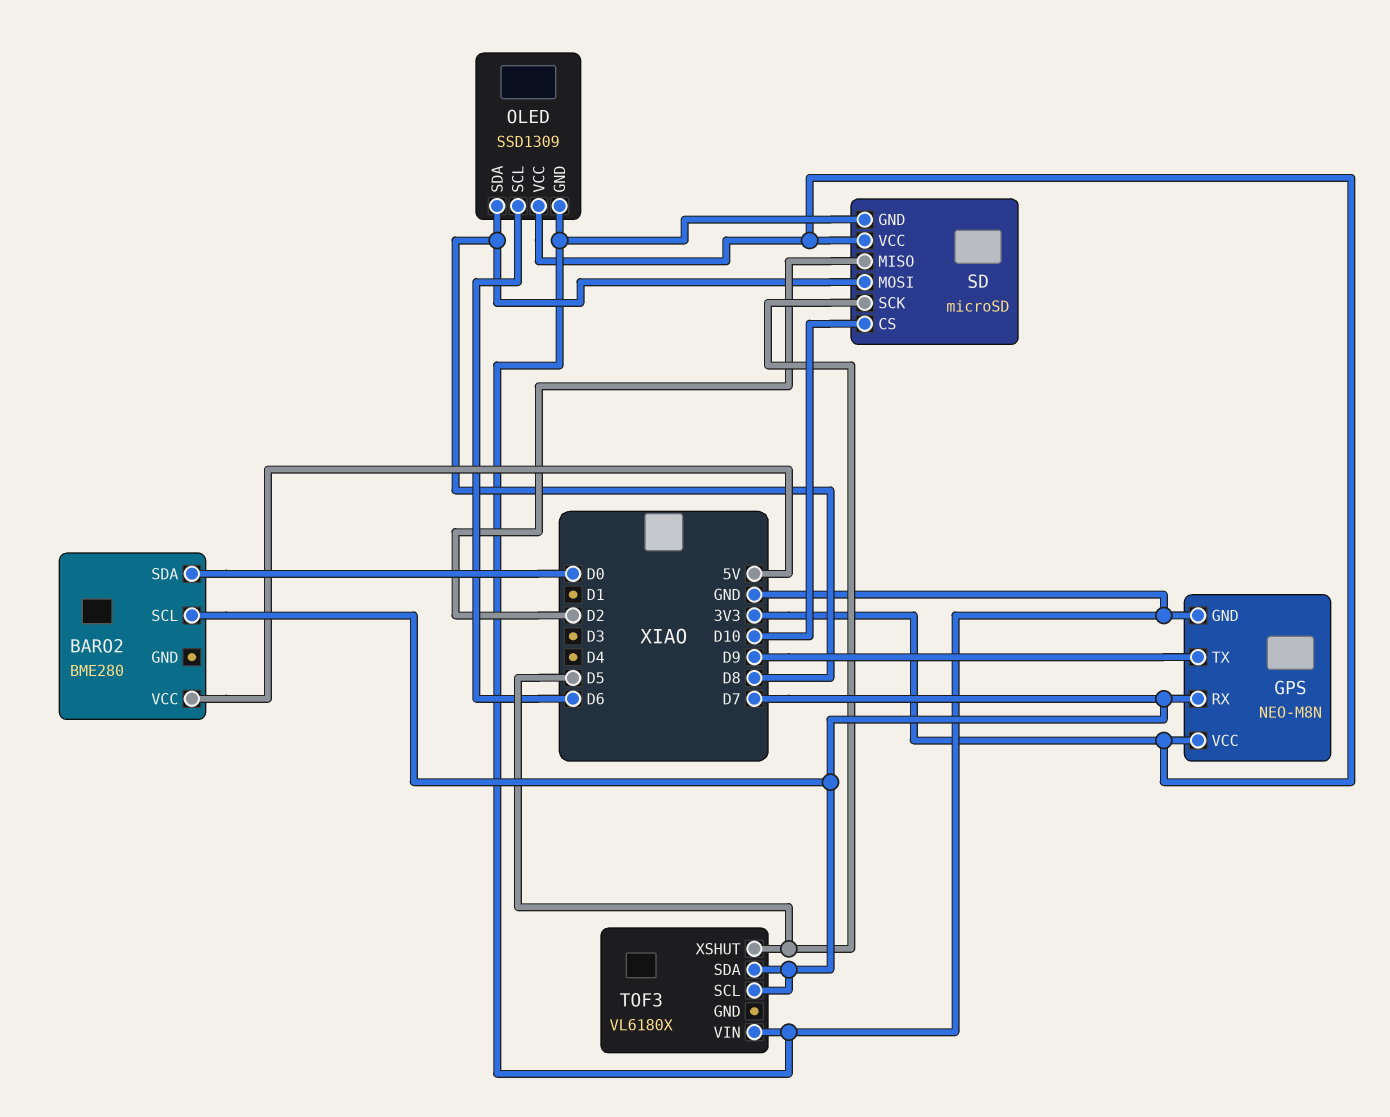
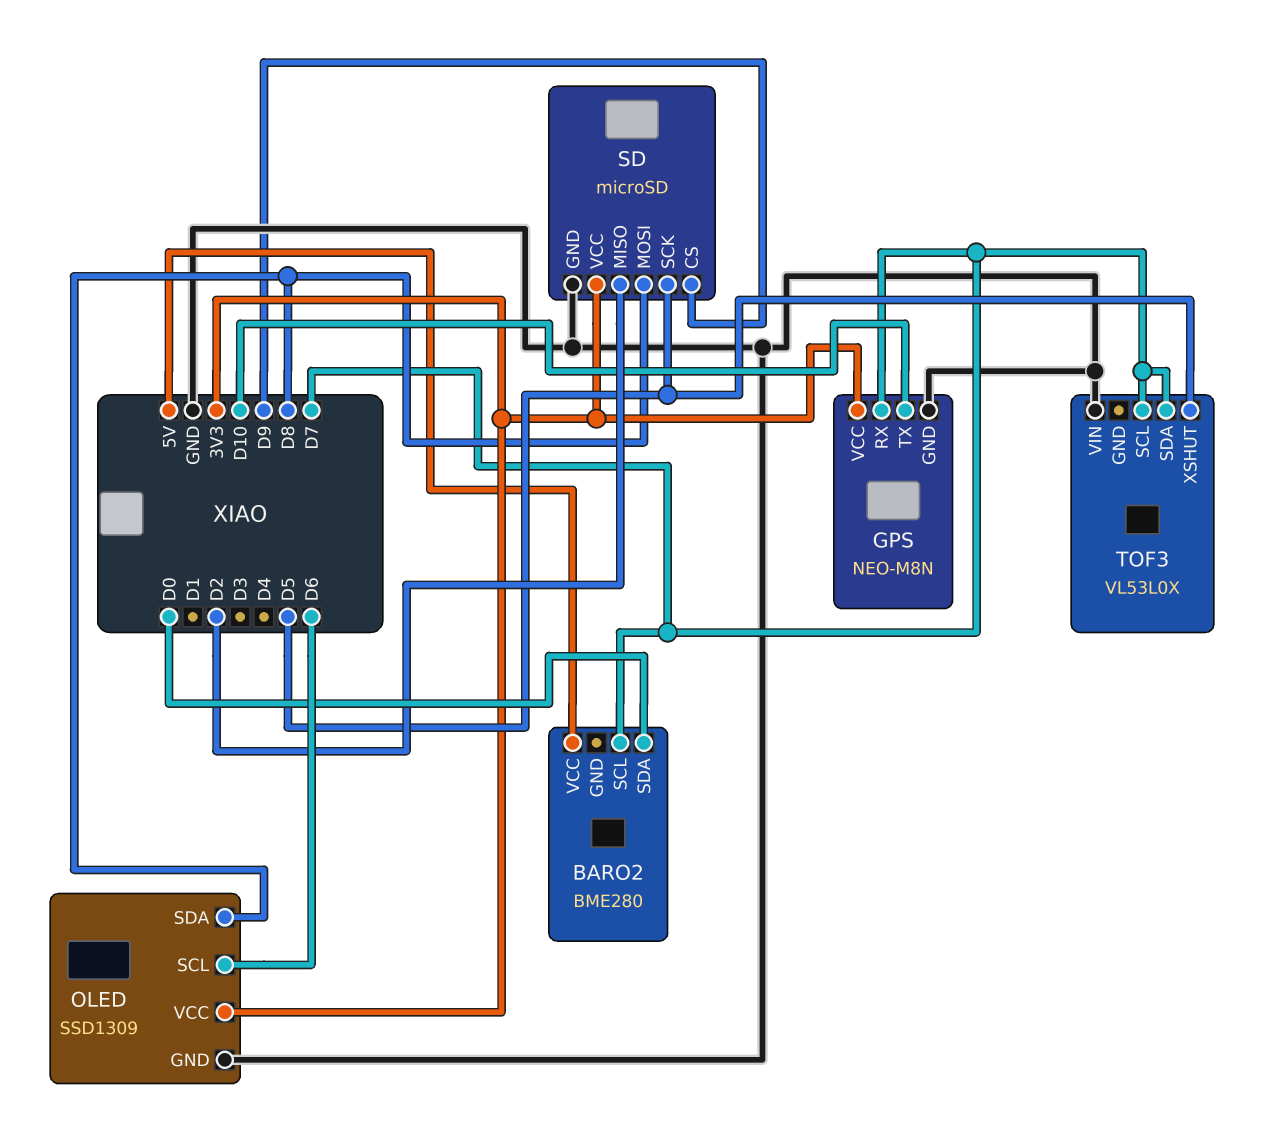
GPS pin TX: D9 -> D10
SD pin CS: D10 -> D9
TOF3: VL6180X -> VL53L0X

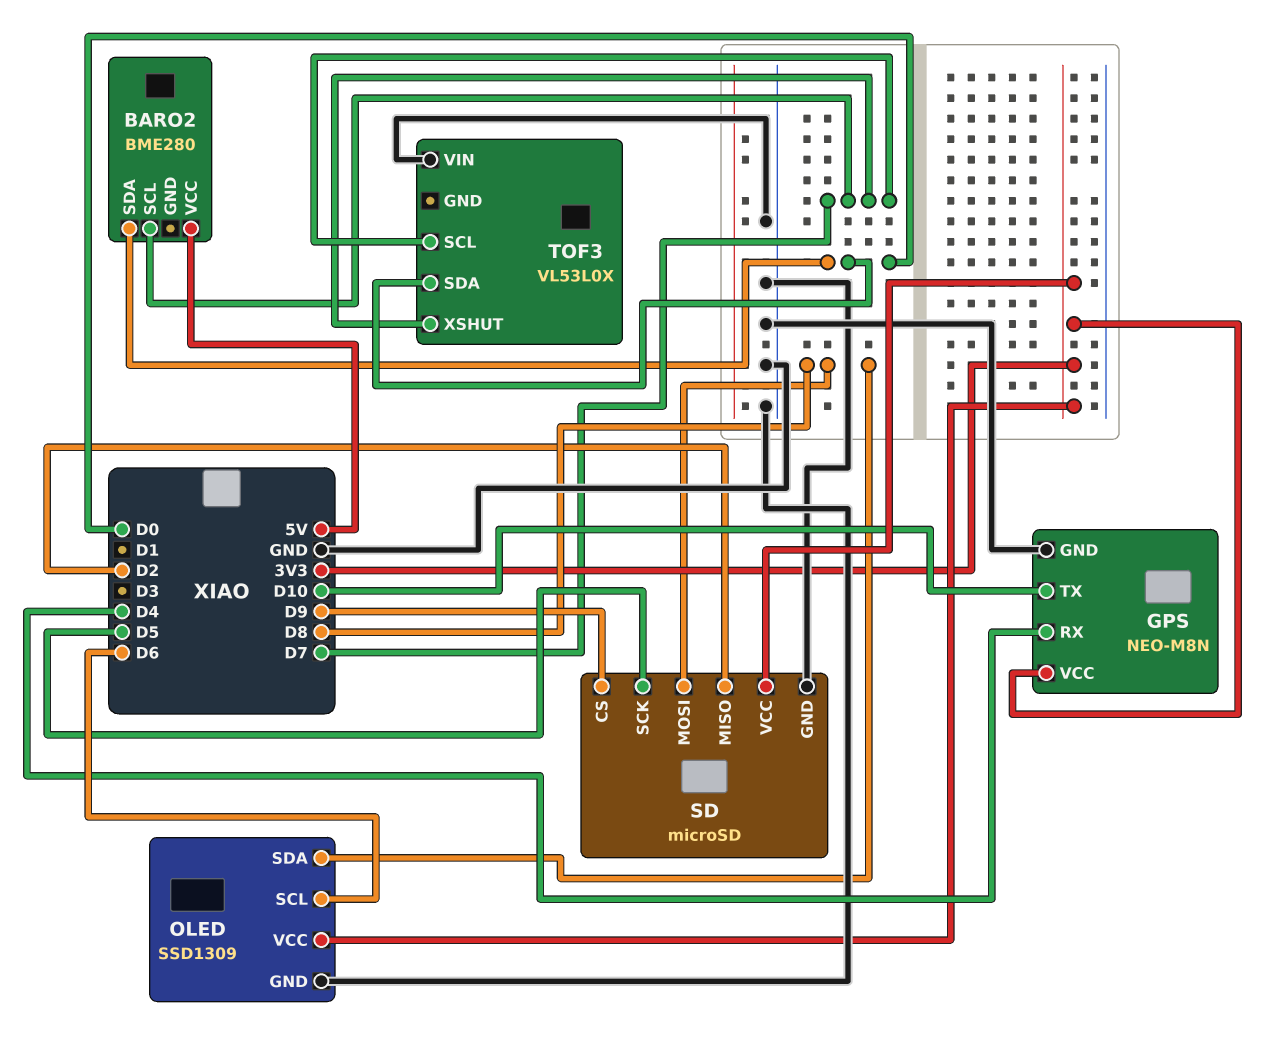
GPS pin RX: D7 -> D4
TOF3 pin SDA: D7 -> D0
TOF3 pin XSHUT: D5 -> D7

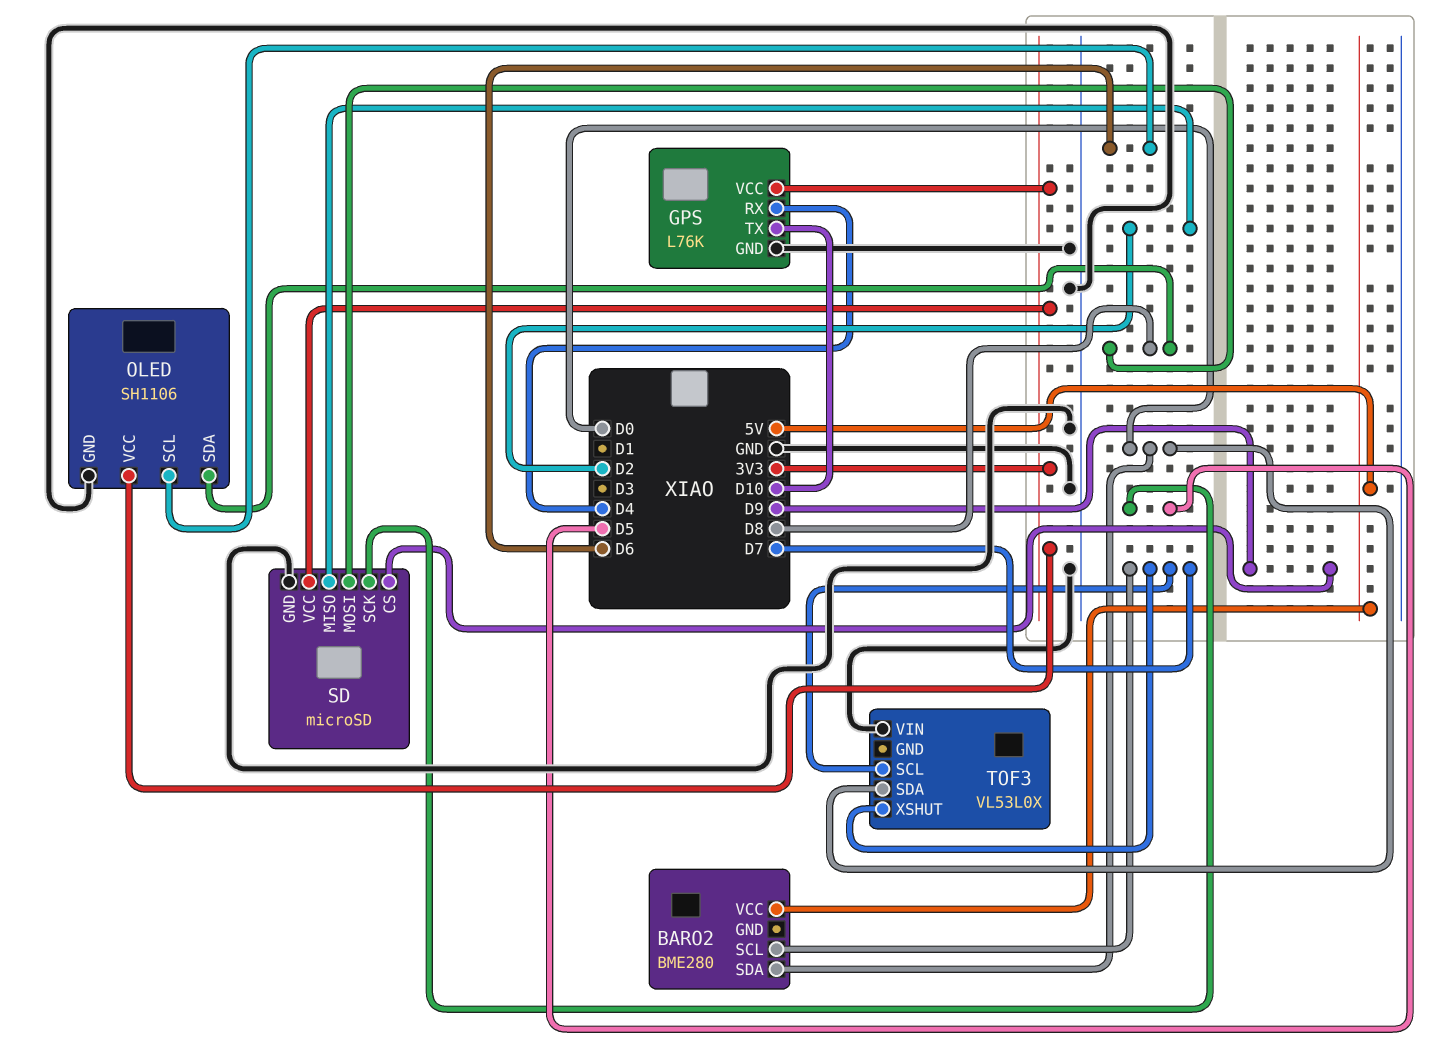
GPS: NEO-M8N -> L76K
OLED: SSD1309 -> SH1106

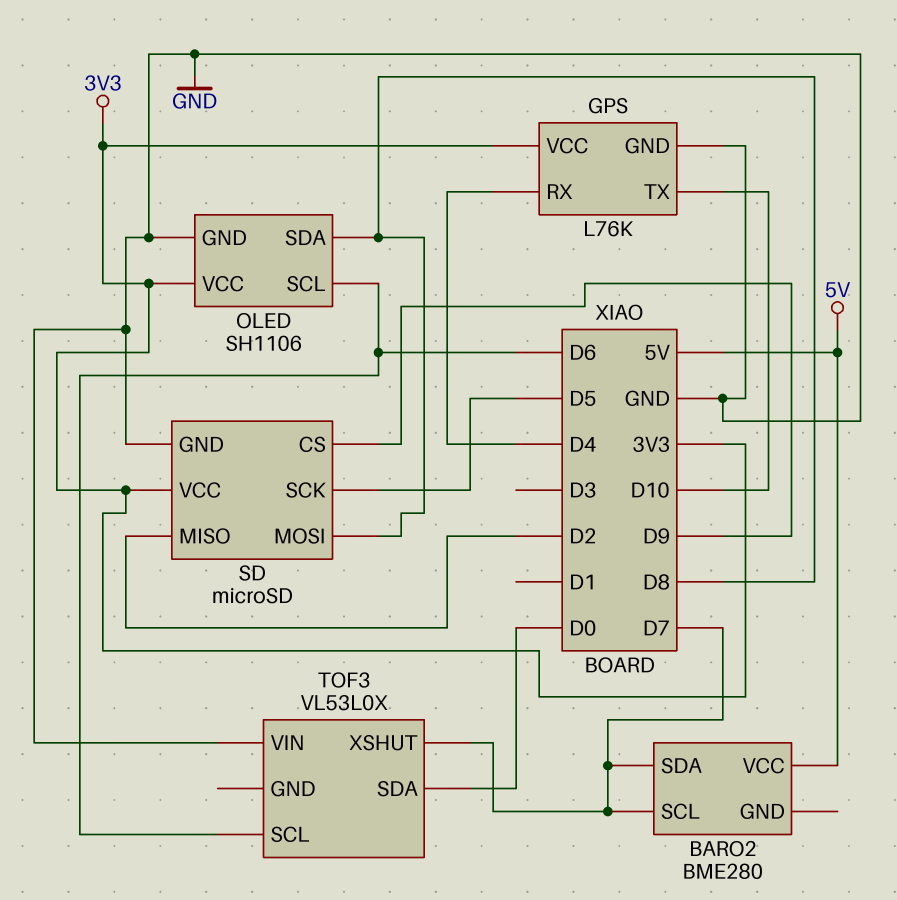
BARO2 pin SDA: D0 -> D7
TOF3 pin SCL: D7 -> D6

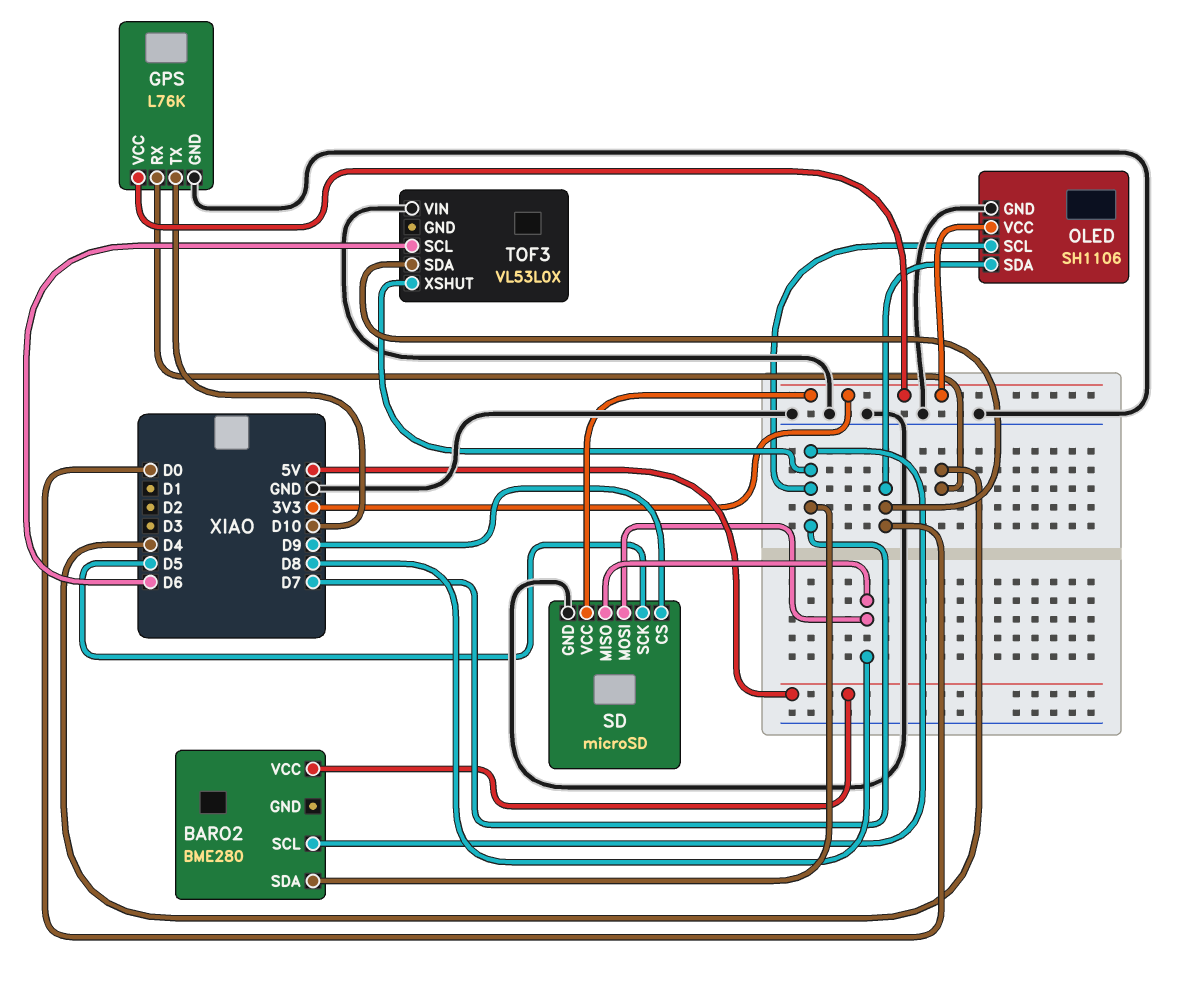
OLED pin SCL: D6 -> D7
OLED pin SDA: D8 -> D0
SD pin MISO: D2 -> D8

